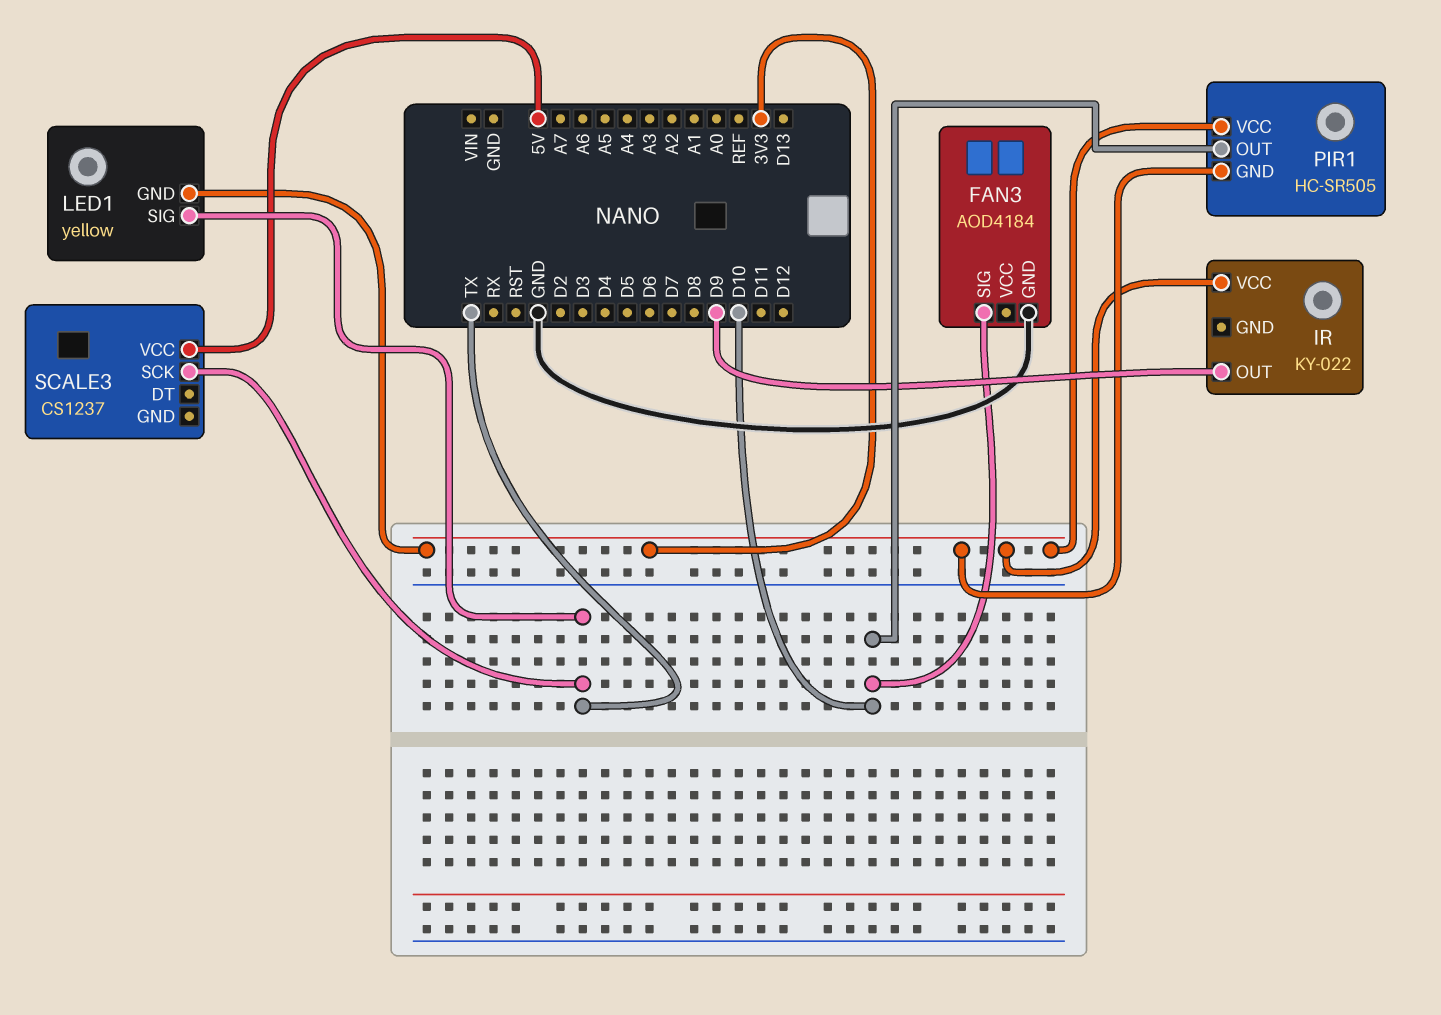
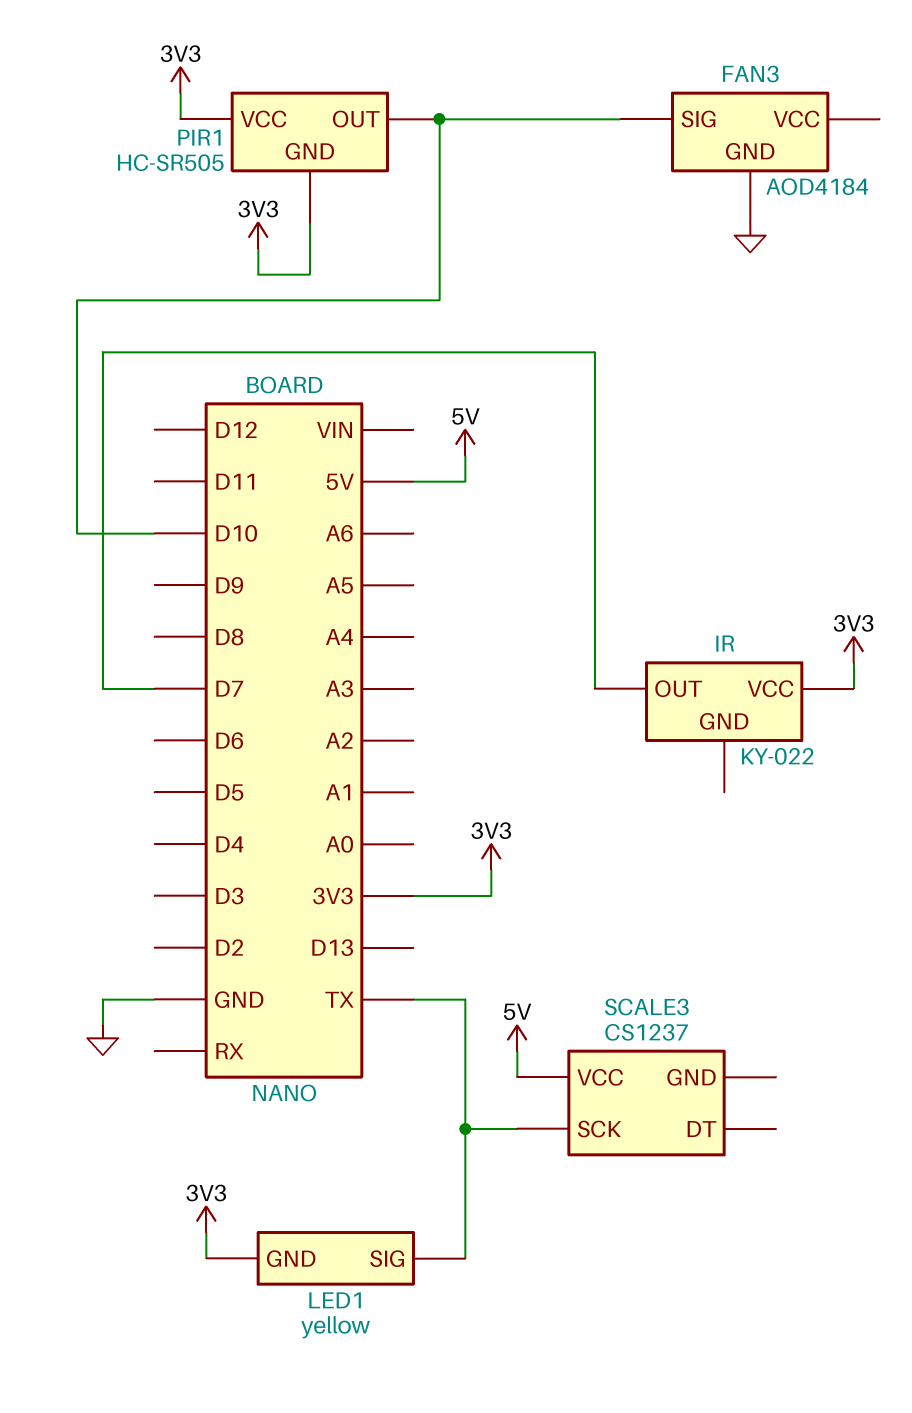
IR pin OUT: D9 -> D7

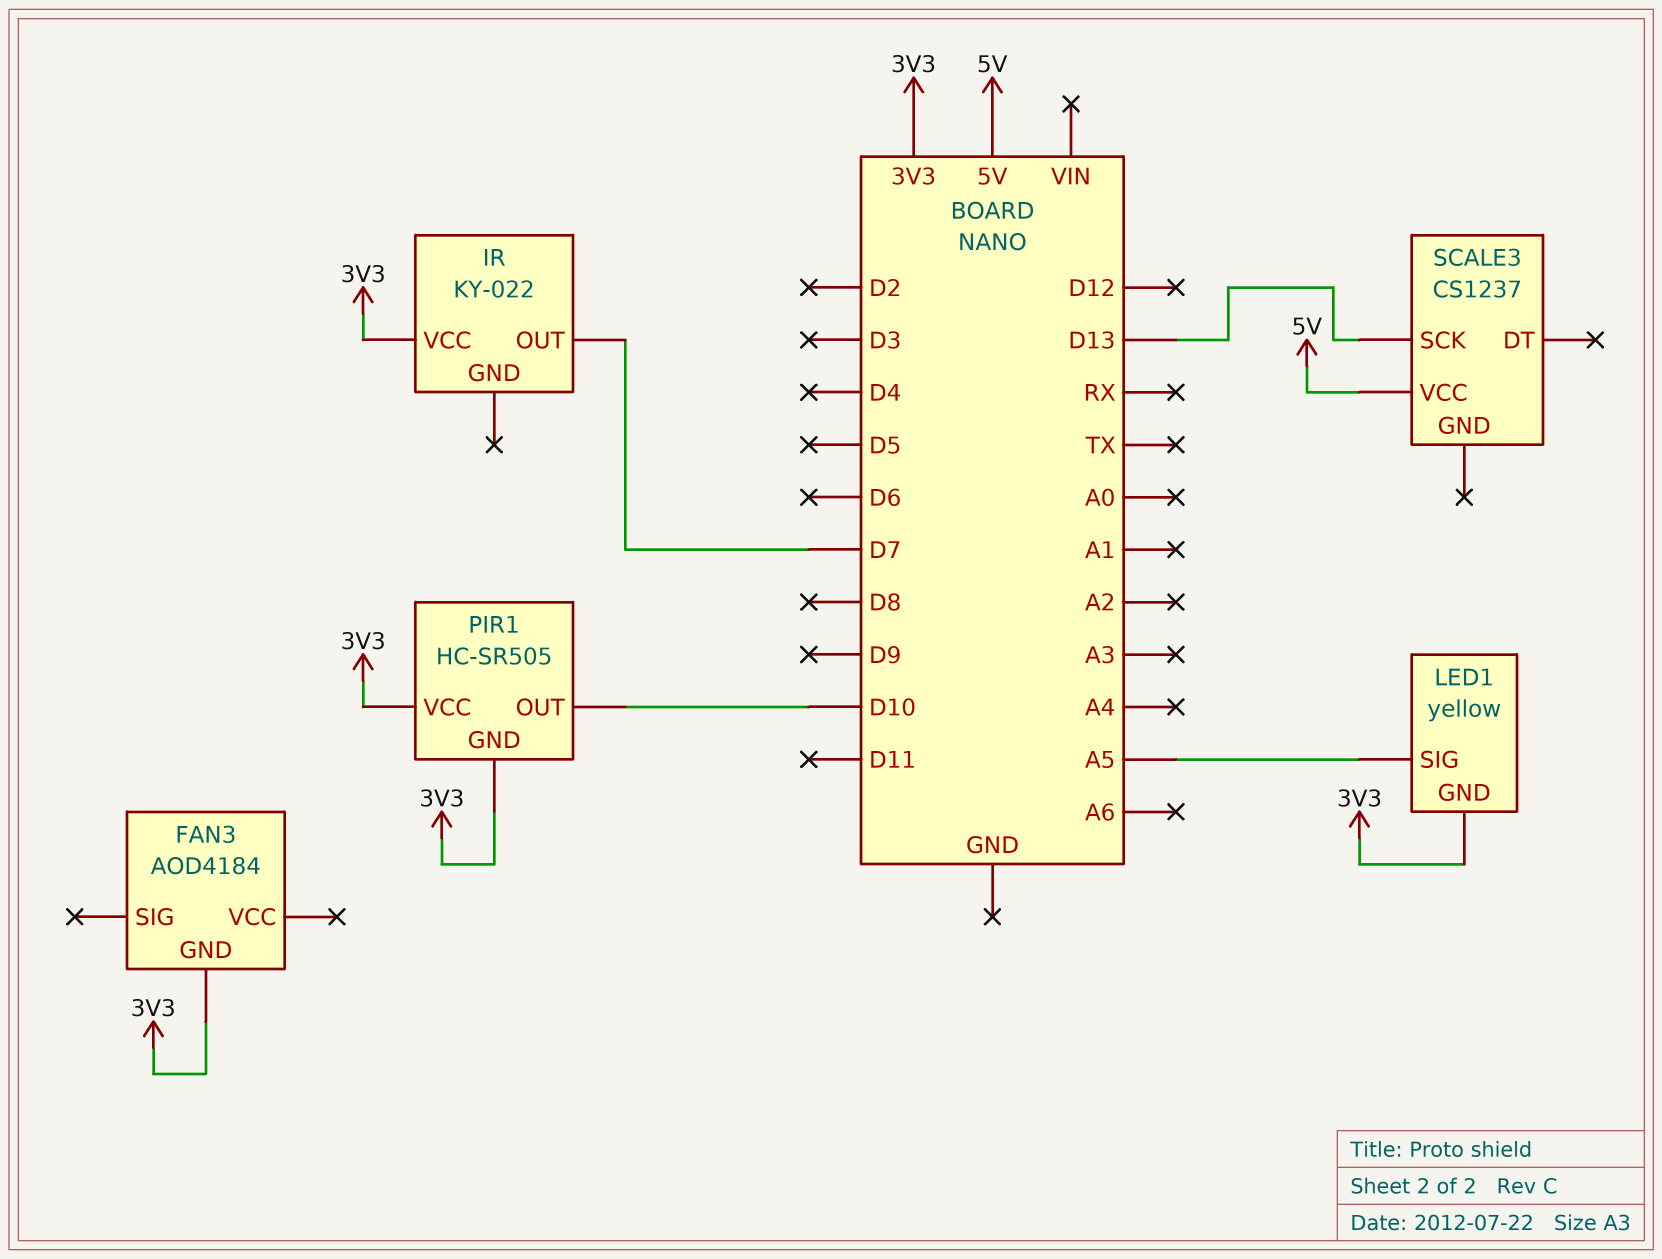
FAN3 pin GND: GND -> 3V3
FAN3 pin SIG: D10 -> none
LED1 pin SIG: TX -> A5
SCALE3 pin SCK: TX -> D13

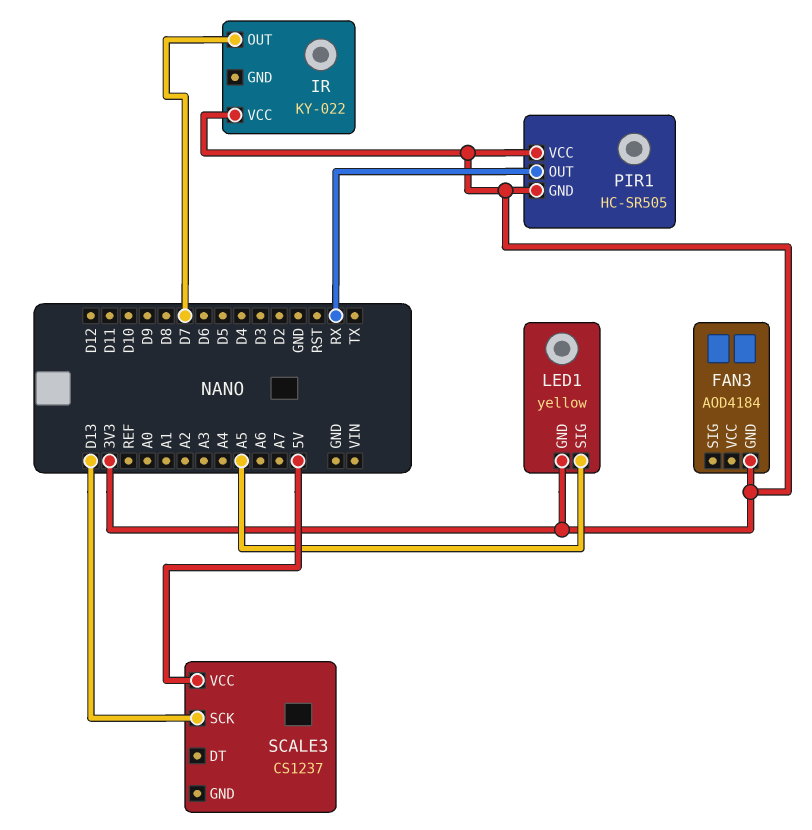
PIR1 pin OUT: D10 -> RX

